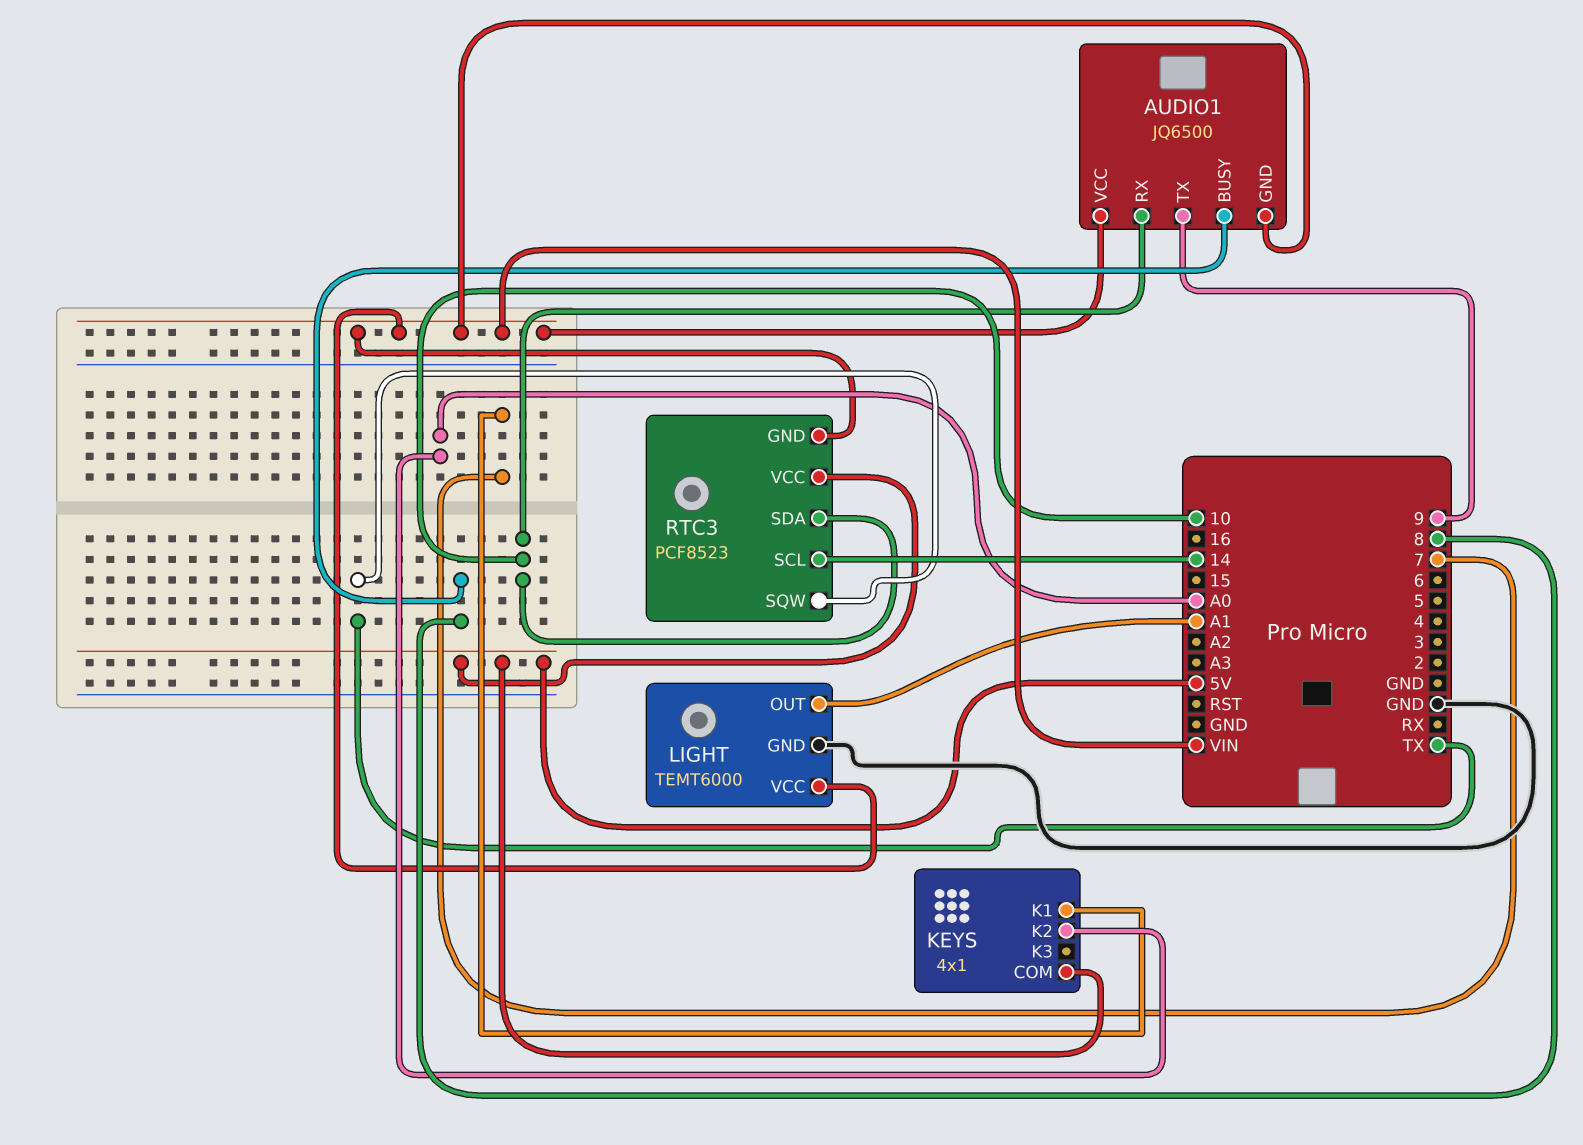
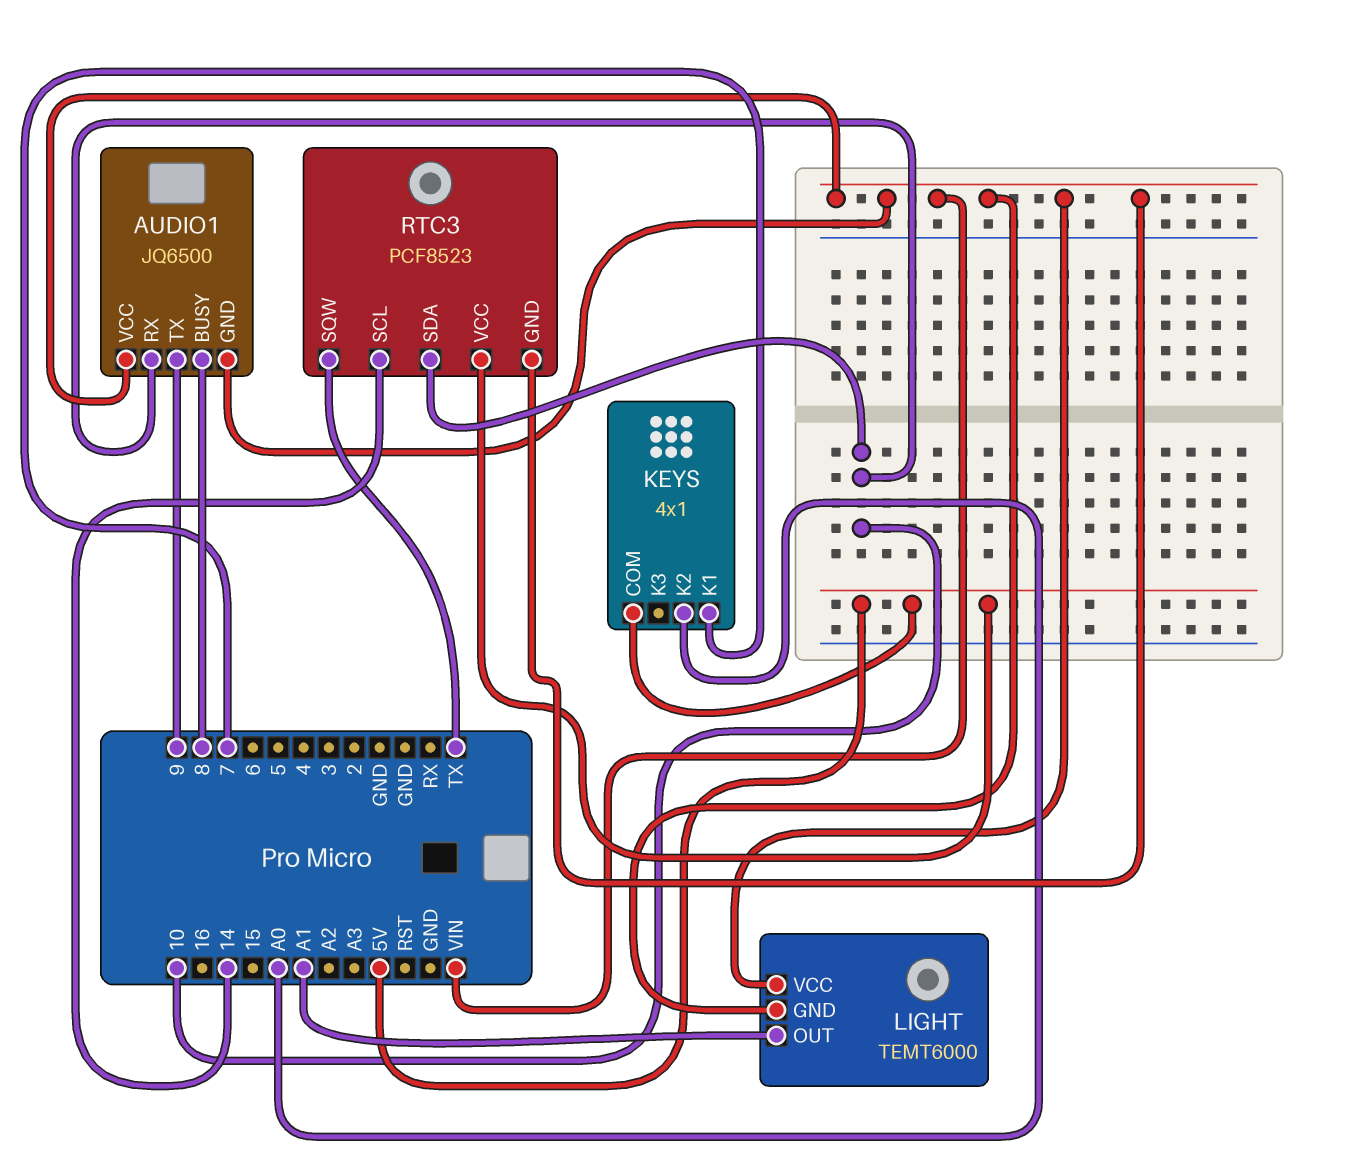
LIGHT pin GND: GND -> VIN

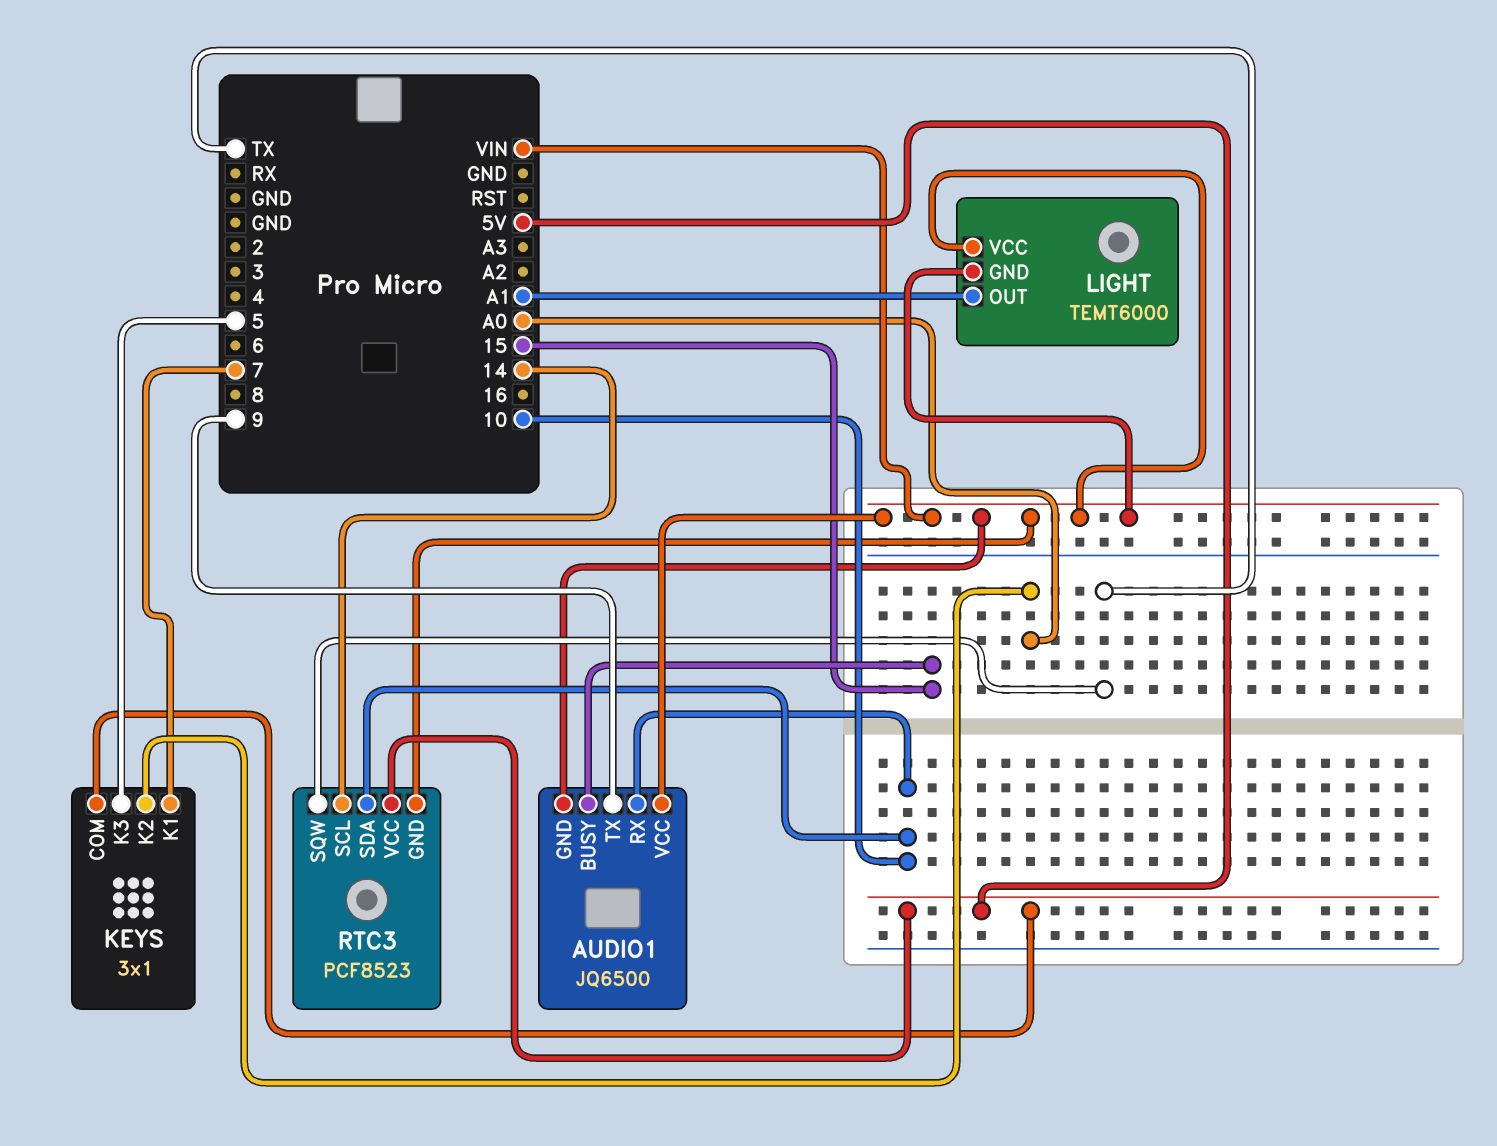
AUDIO1 pin BUSY: 8 -> 15
KEYS: 4x1 -> 3x1
KEYS pin K3: none -> 5

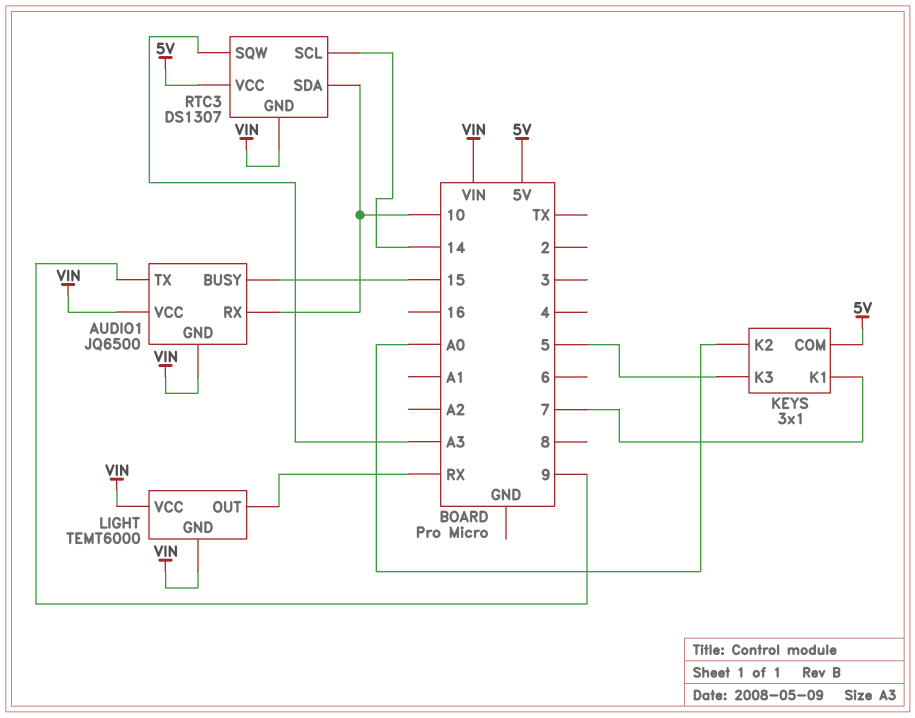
LIGHT pin OUT: A1 -> RX
RTC3: PCF8523 -> DS1307
RTC3 pin SQW: TX -> A3

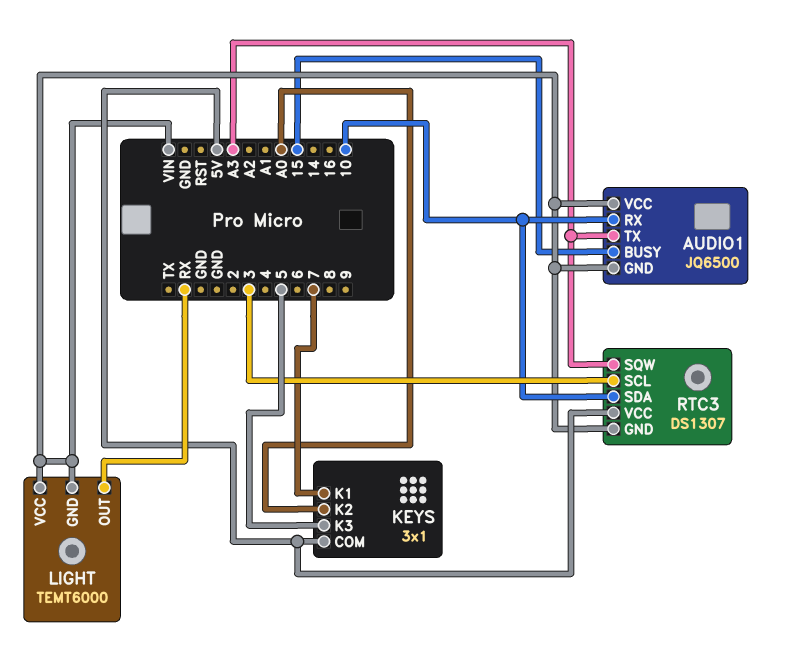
AUDIO1 pin TX: 9 -> A3
RTC3 pin SCL: 14 -> 3

